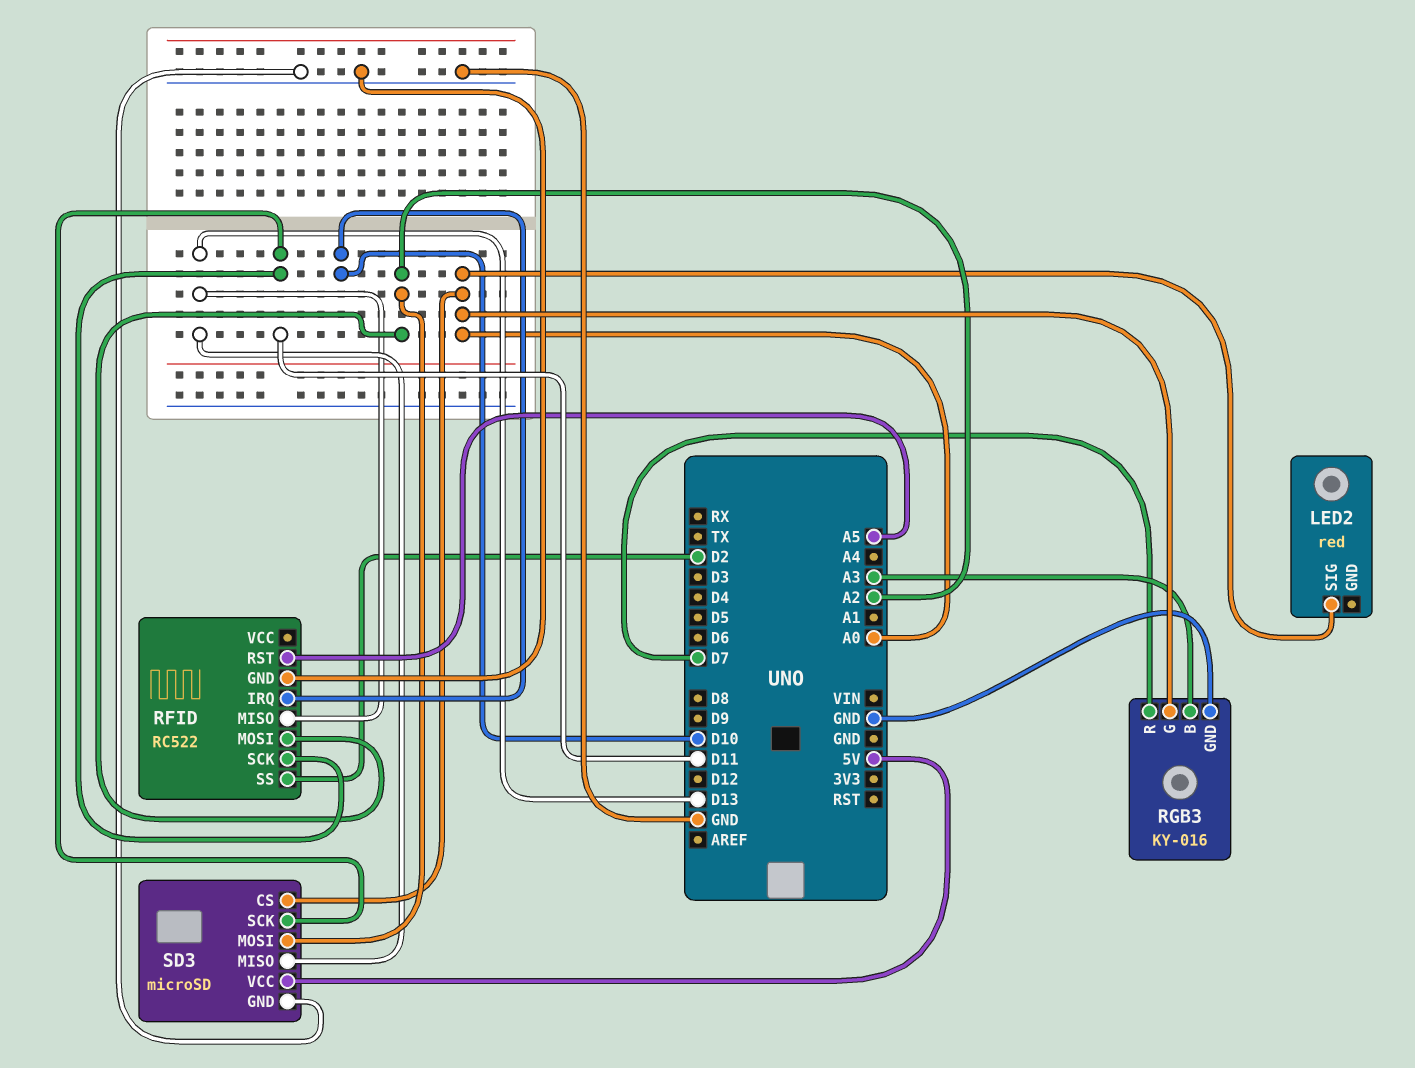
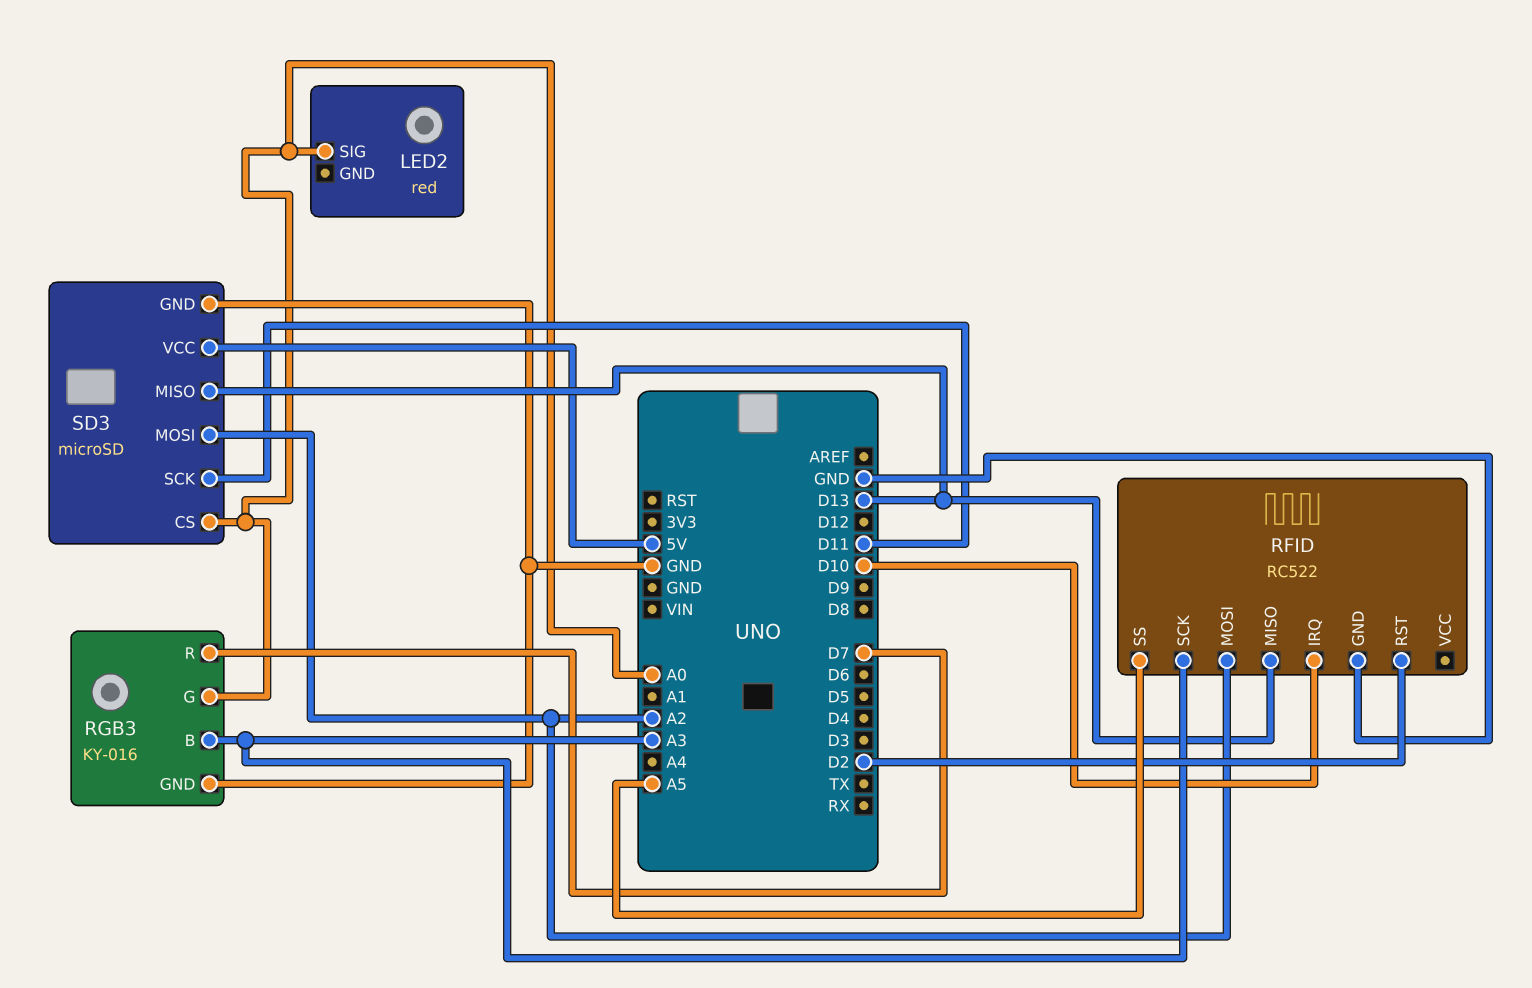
RFID pin RST: A5 -> D2
RFID pin SCK: D11 -> A3
RFID pin SS: D2 -> A5

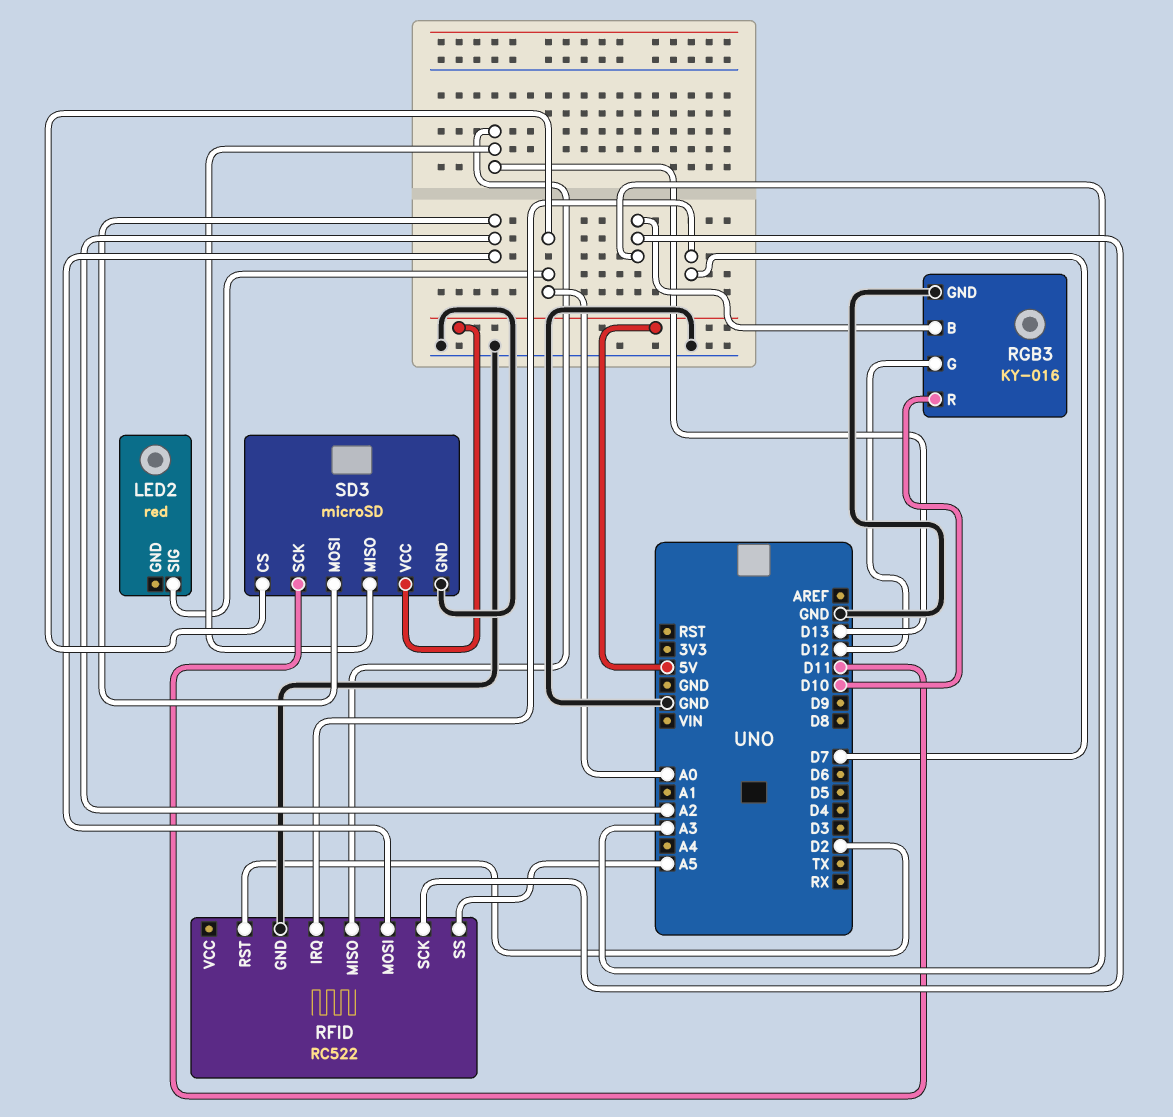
RFID pin IRQ: D10 -> D7
RGB3 pin G: A0 -> D12
RGB3 pin R: D7 -> D10

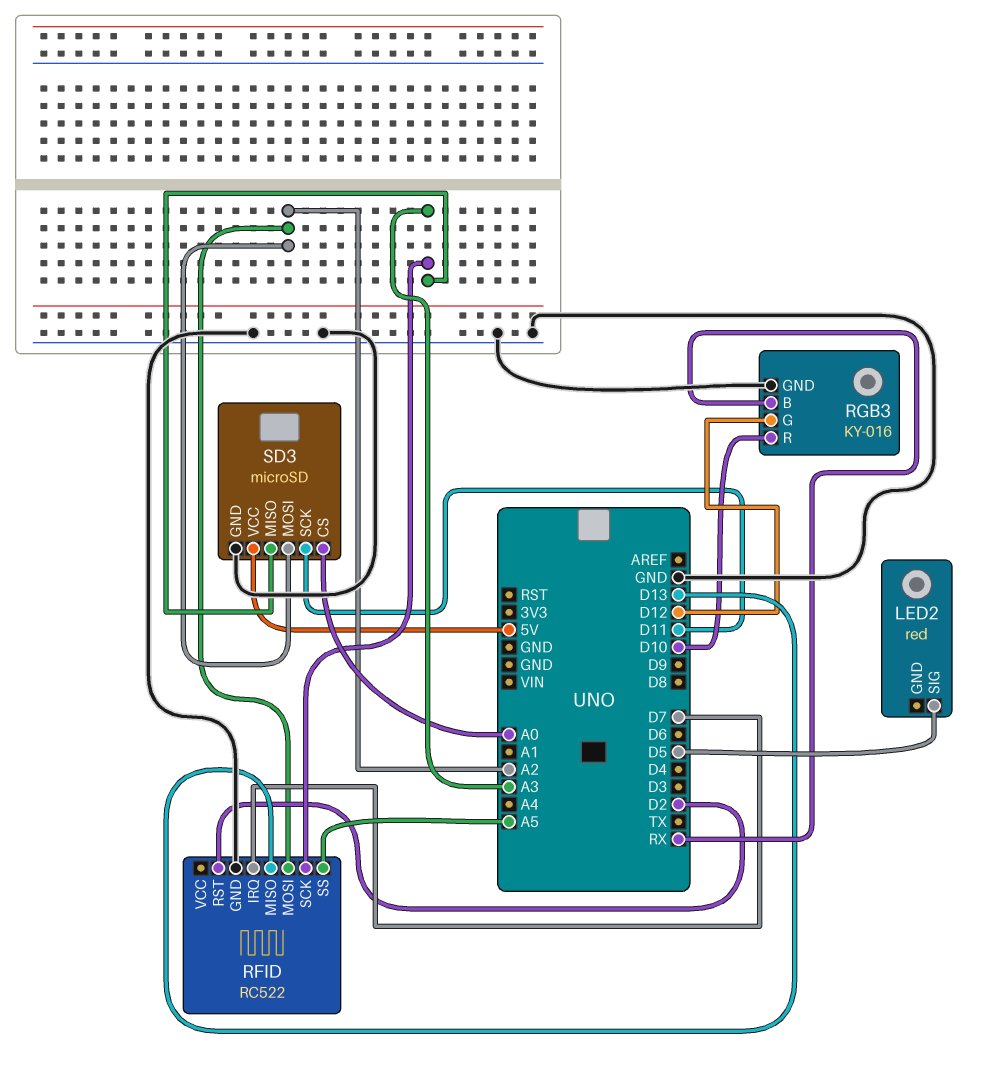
LED2 pin SIG: A0 -> D5
RGB3 pin B: A3 -> RX
SD3 pin MISO: D13 -> A3

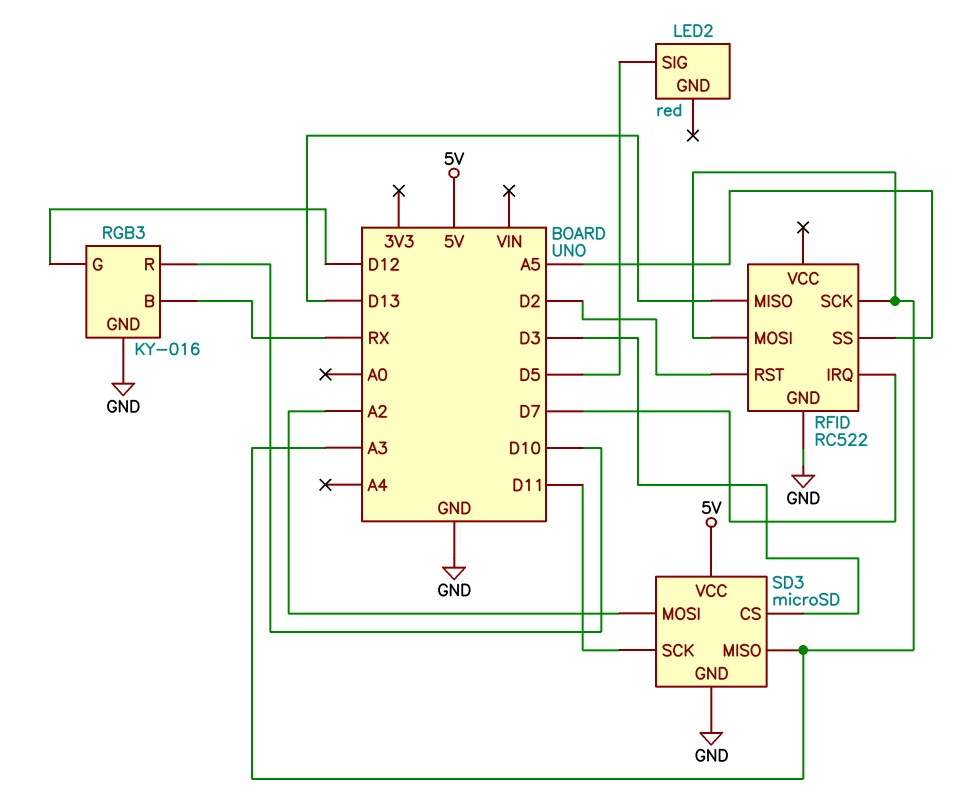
RFID pin MOSI: A2 -> A3
SD3 pin CS: A0 -> D3

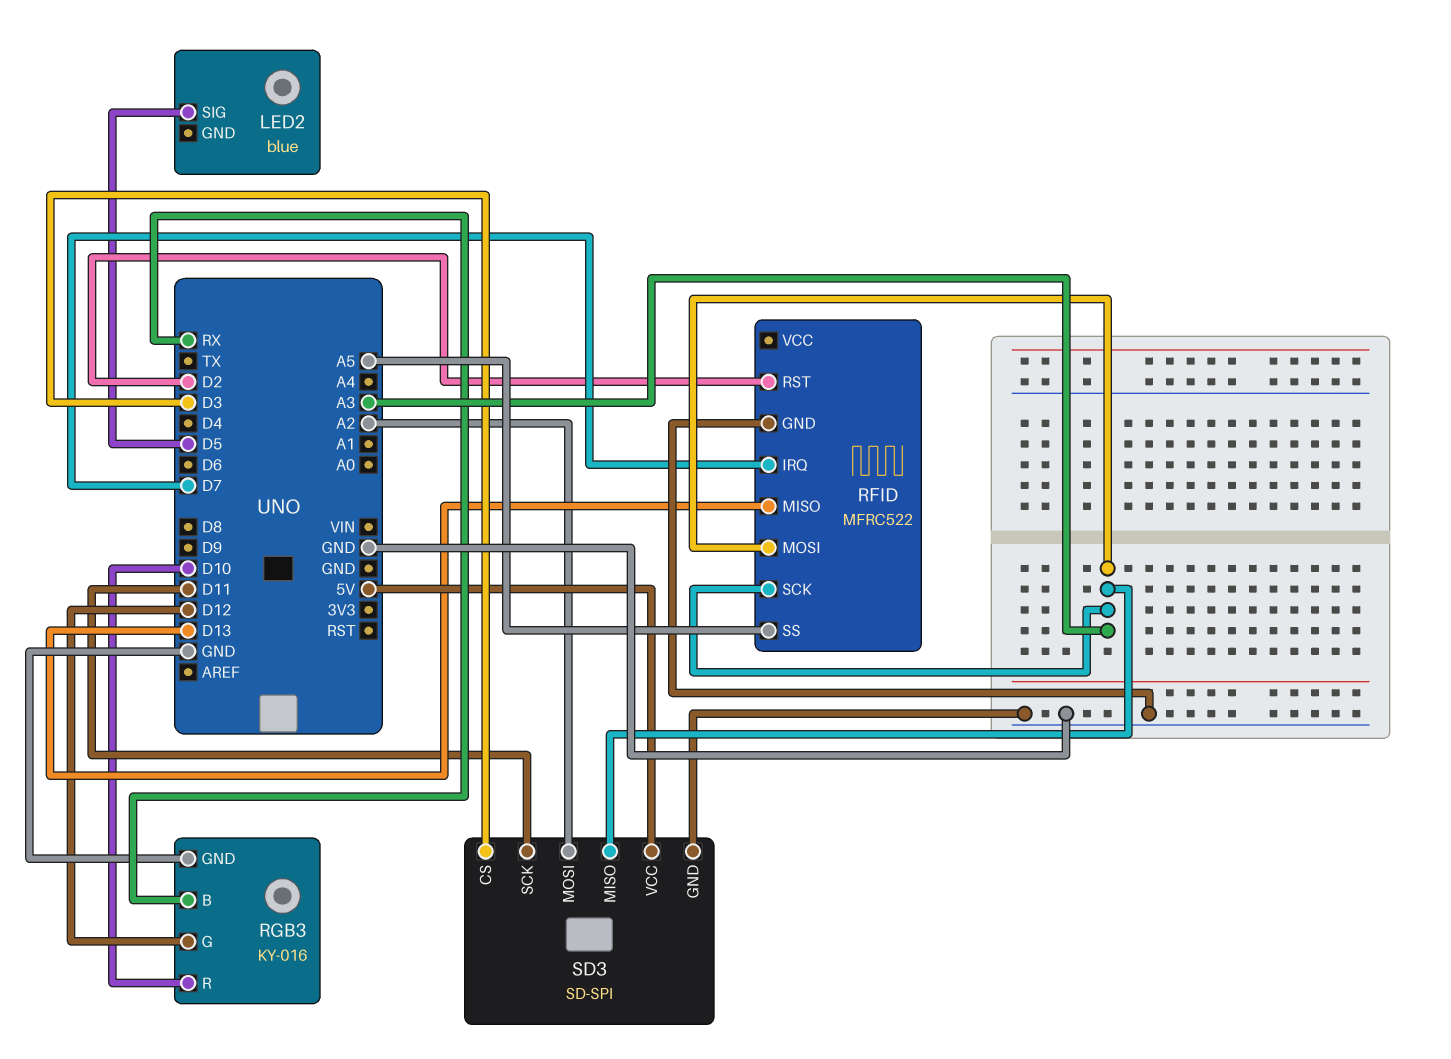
LED2: red -> blue
RFID: RC522 -> MFRC522
SD3: microSD -> SD-SPI

